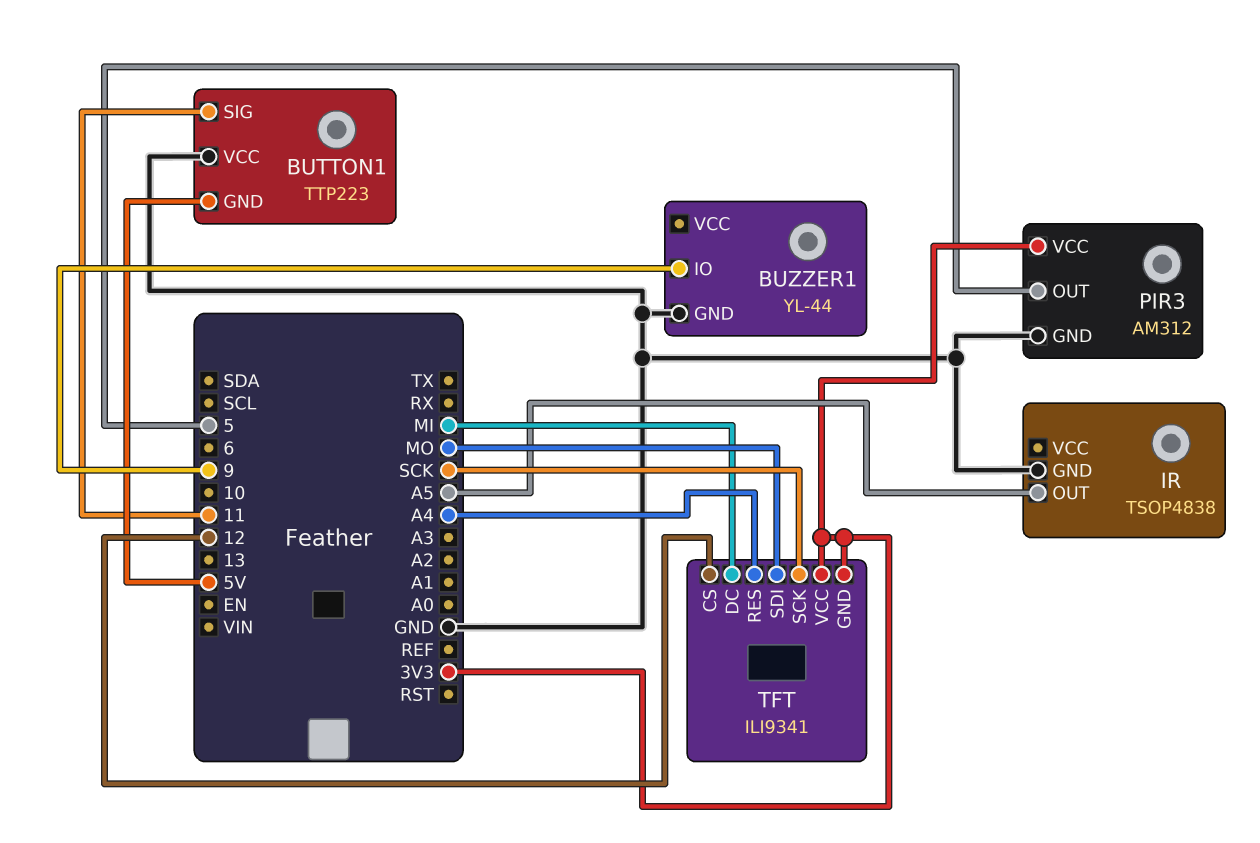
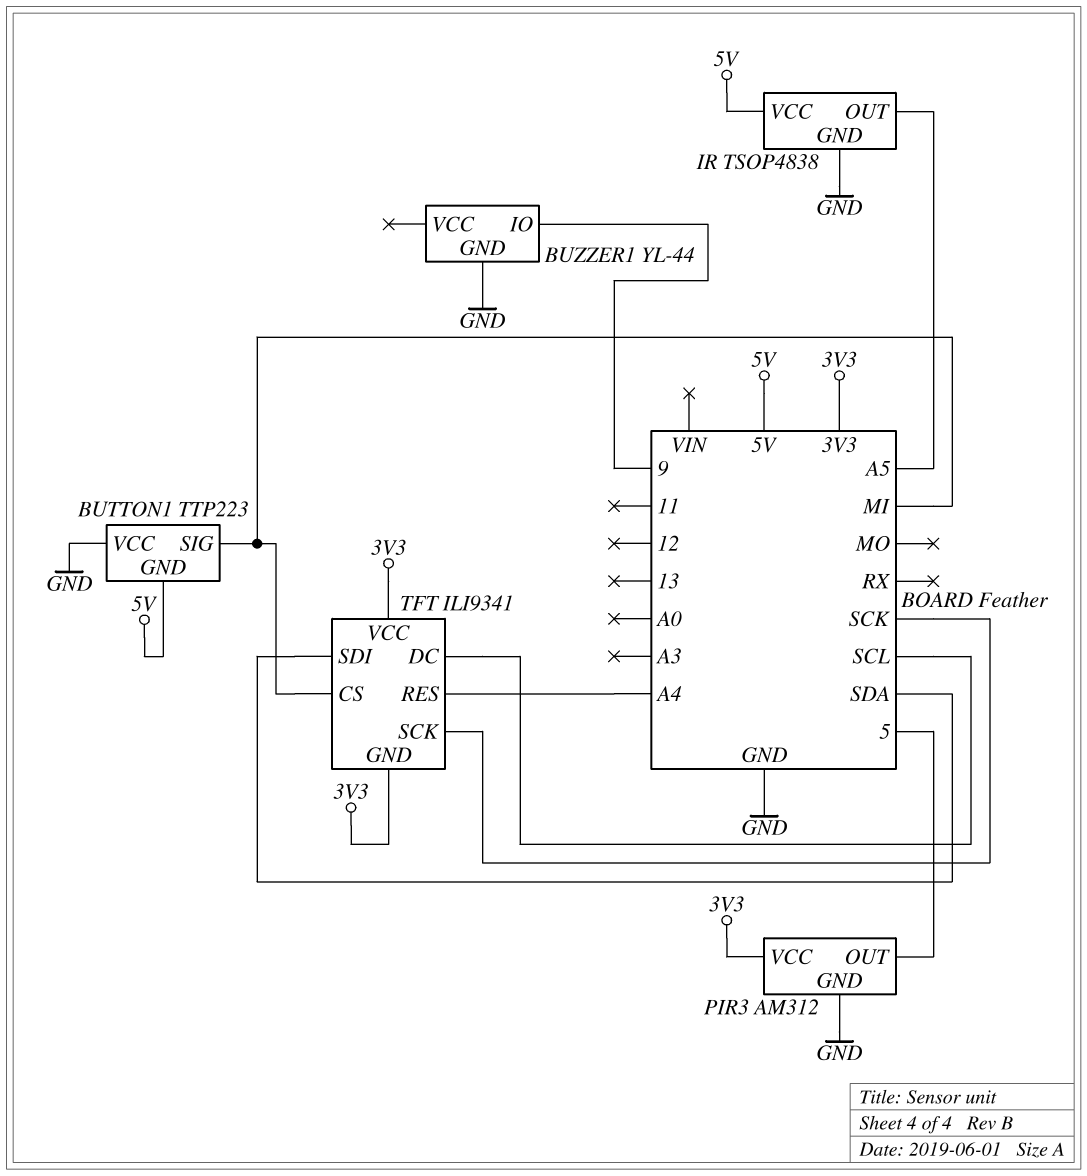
BUTTON1 pin SIG: 11 -> MI
IR pin VCC: none -> 5V
TFT pin CS: 12 -> MI
TFT pin DC: MI -> SCL
TFT pin SDI: MO -> SDA

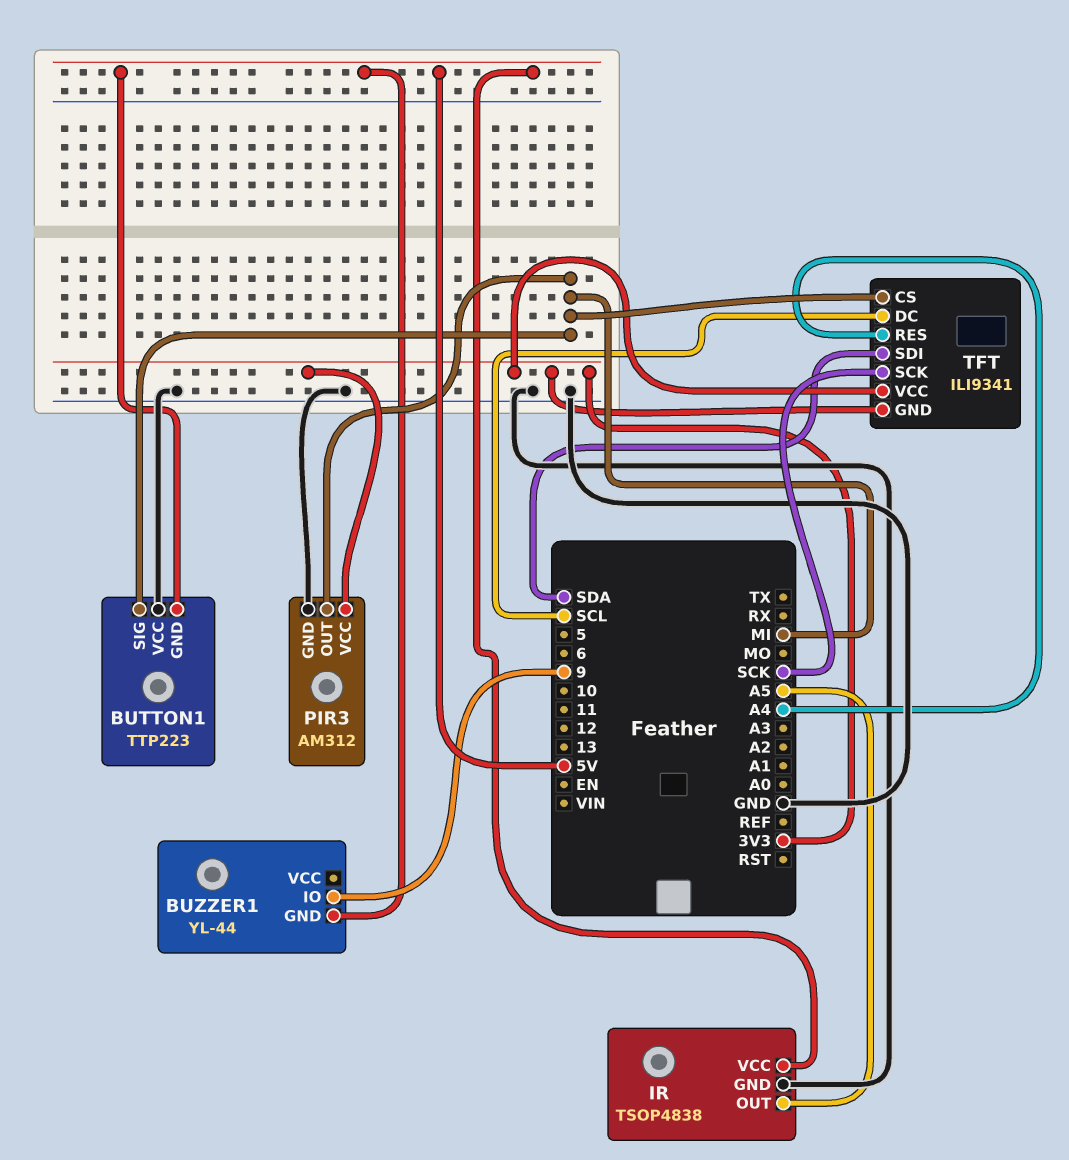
BUZZER1 pin GND: GND -> 5V
PIR3 pin OUT: 5 -> MI

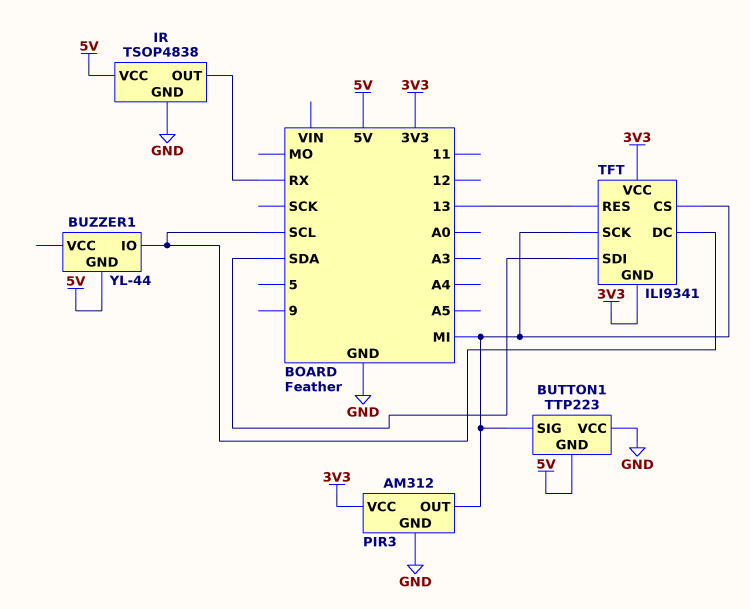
BUZZER1 pin IO: 9 -> SCL
IR pin OUT: A5 -> RX
TFT pin RES: A4 -> 13
TFT pin SCK: SCK -> MI

